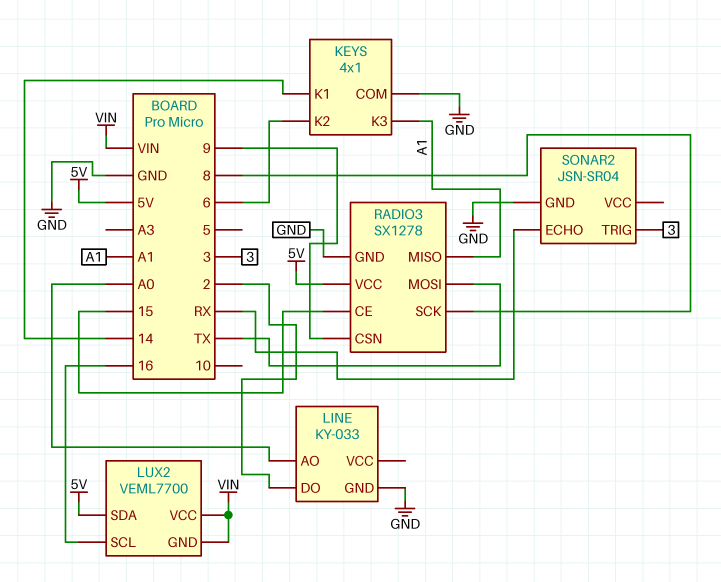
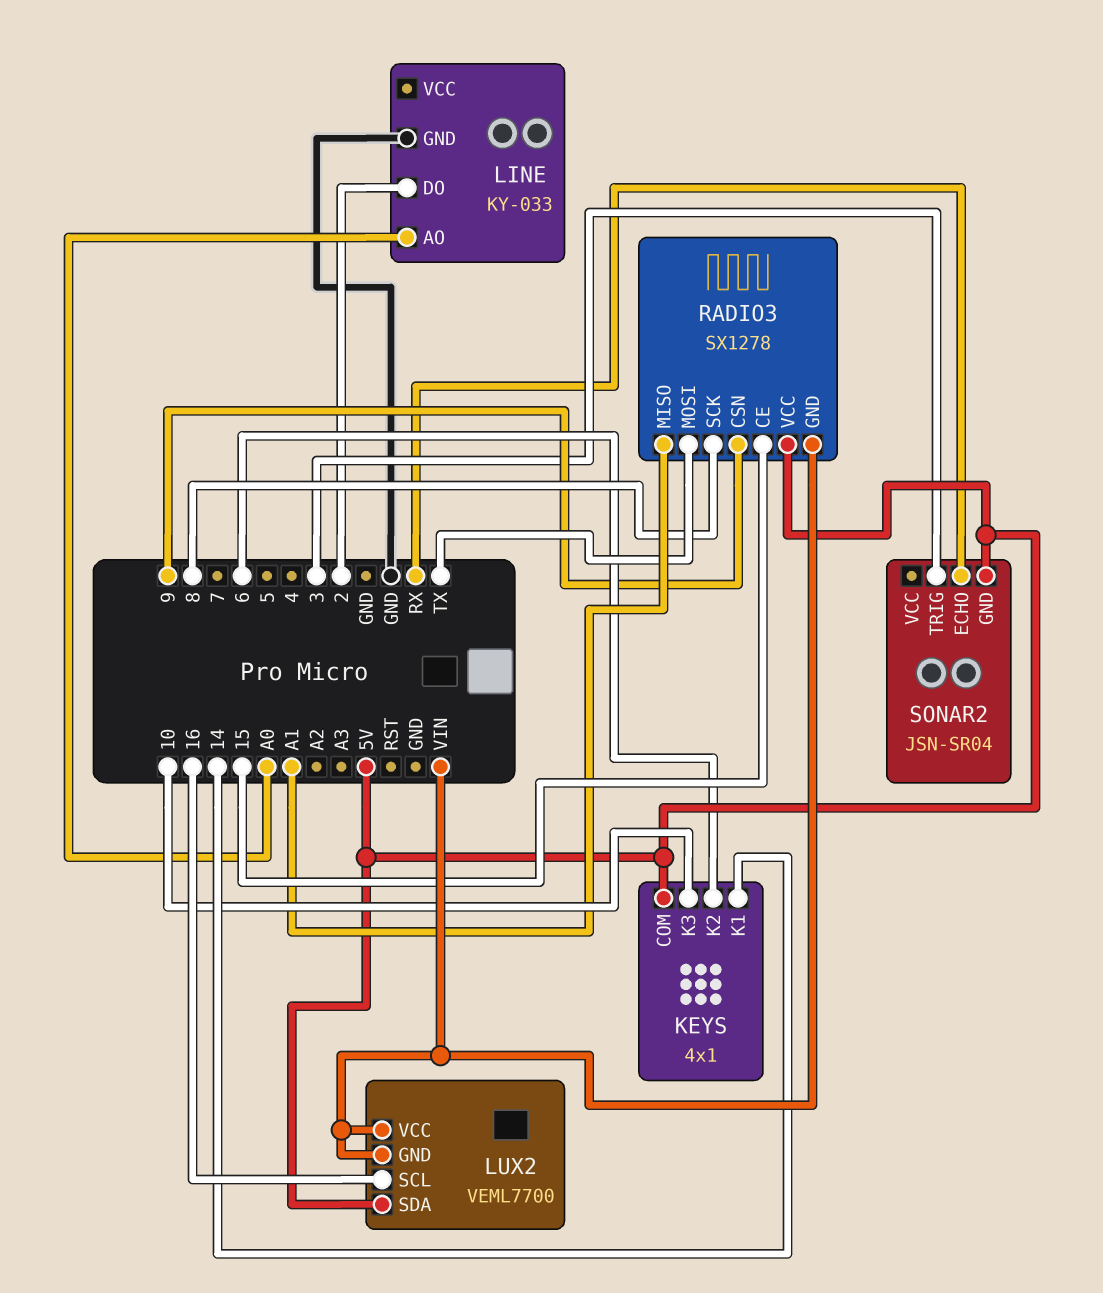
KEYS pin COM: GND -> 5V
KEYS pin K3: A1 -> 10
RADIO3 pin GND: GND -> VIN
SONAR2 pin GND: GND -> 5V

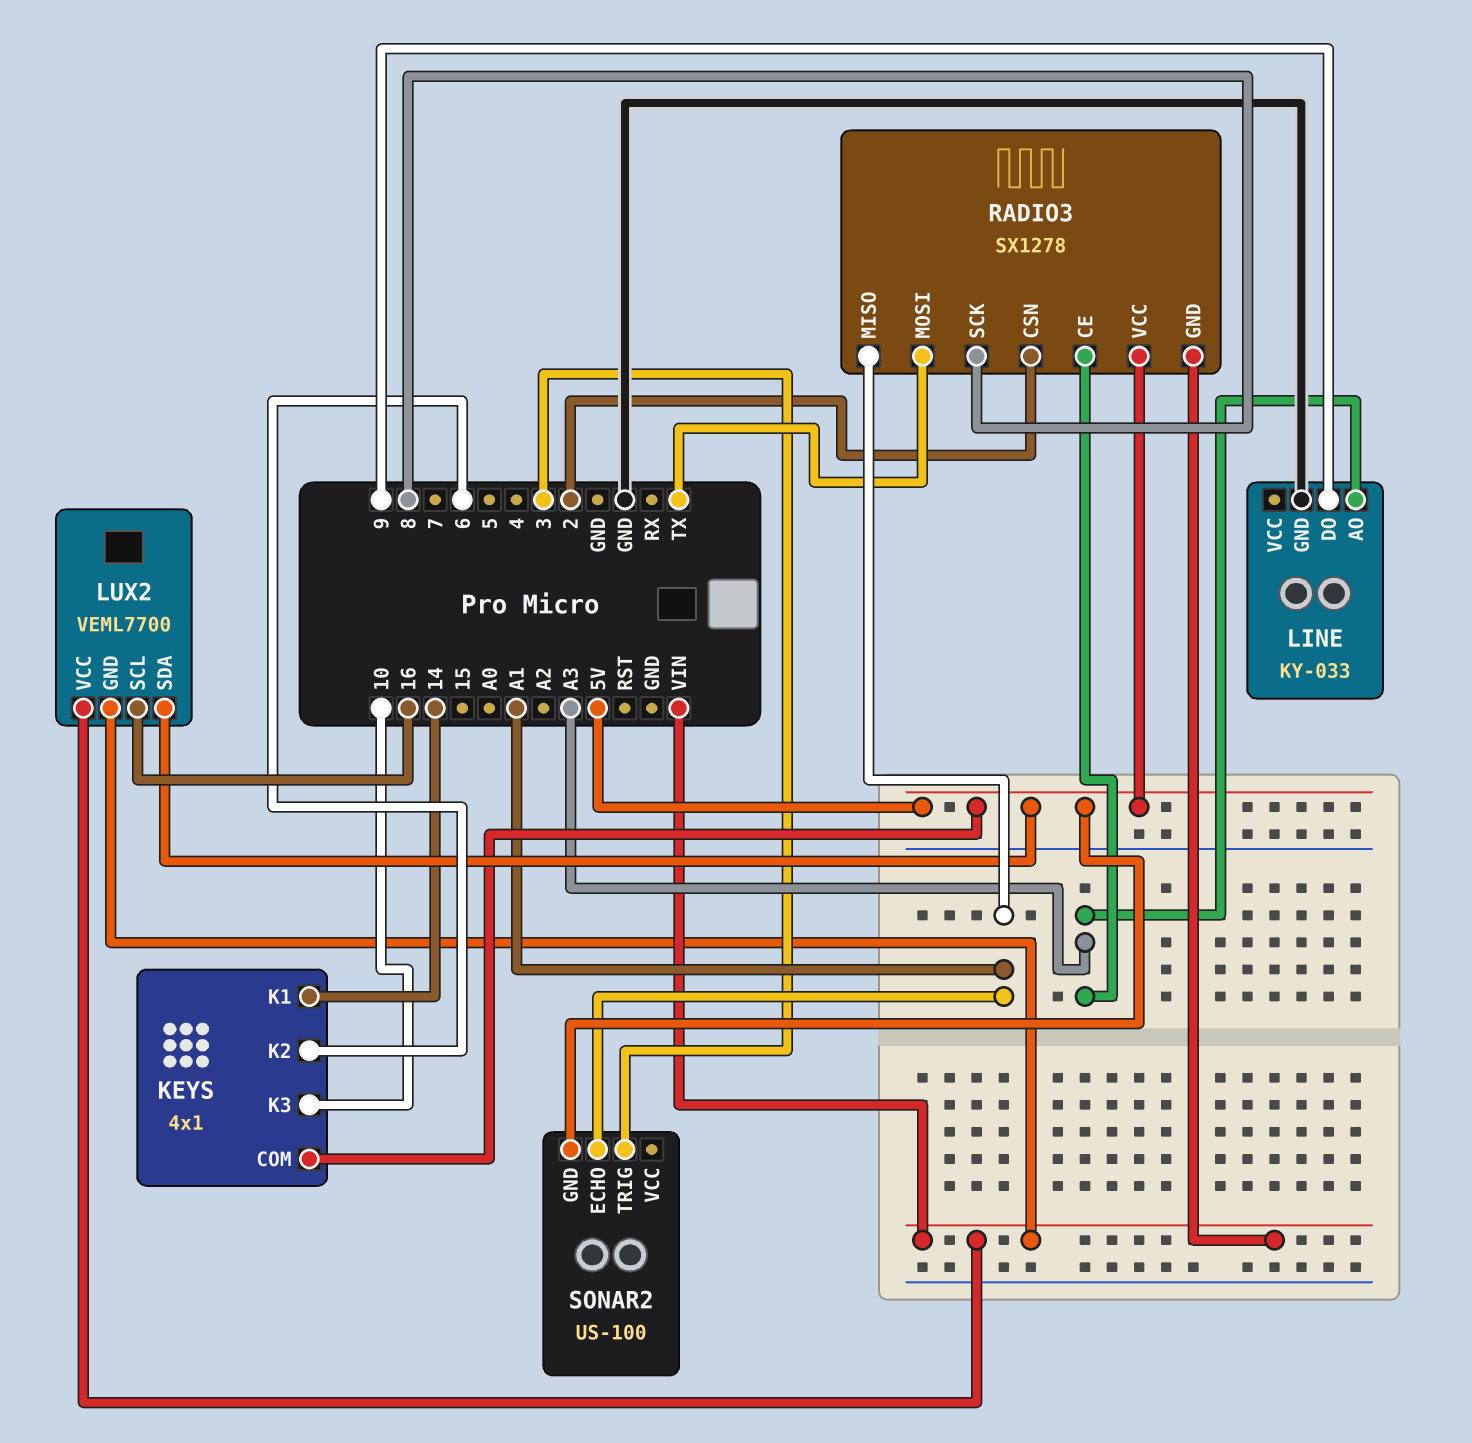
LINE pin AO: A0 -> A3
LINE pin DO: 2 -> 9
RADIO3 pin CE: 15 -> A3
RADIO3 pin CSN: 9 -> 2
SONAR2: JSN-SR04 -> US-100
SONAR2 pin ECHO: RX -> A1

